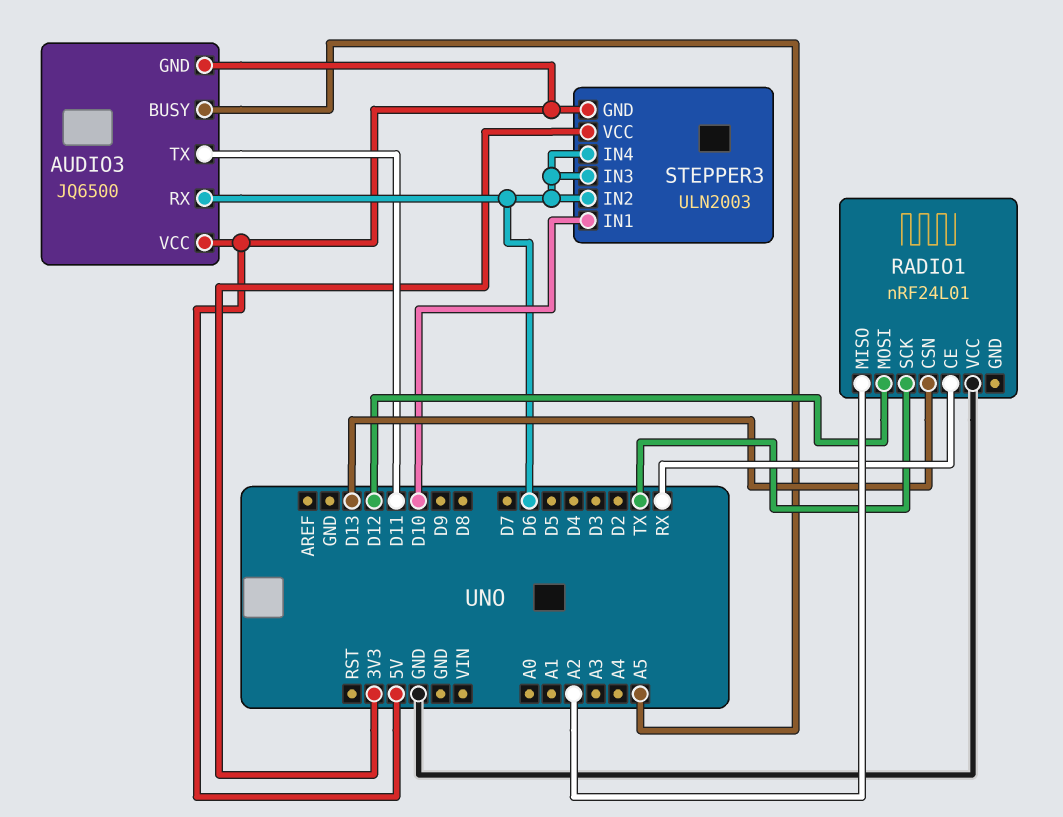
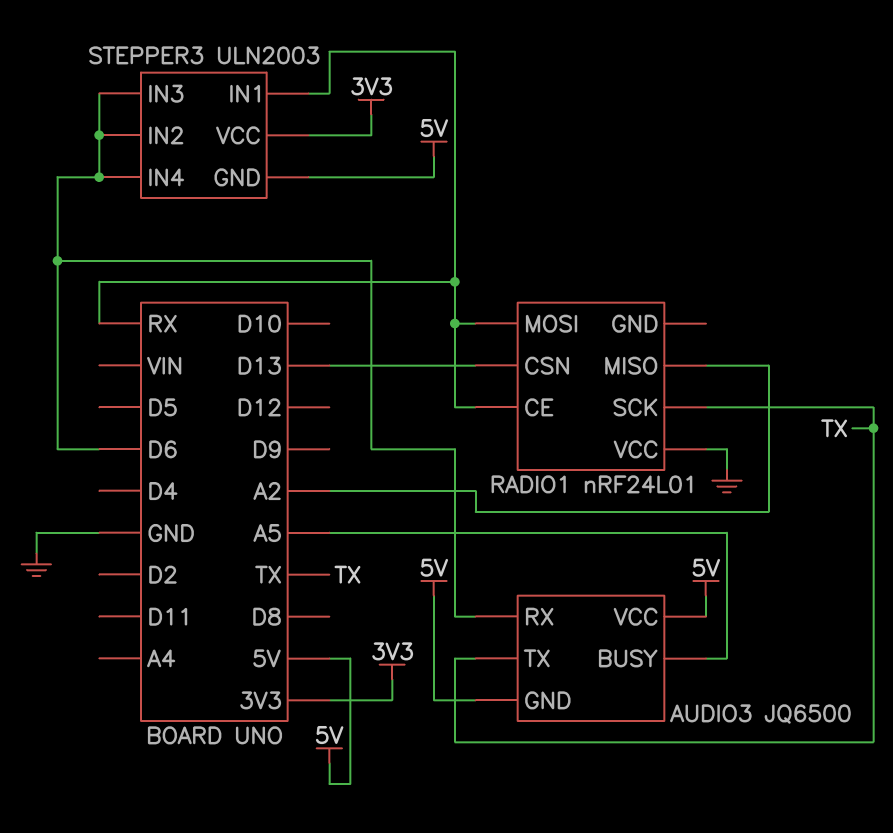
AUDIO3 pin TX: D11 -> TX
RADIO1 pin MOSI: D12 -> RX
STEPPER3 pin IN1: D10 -> RX

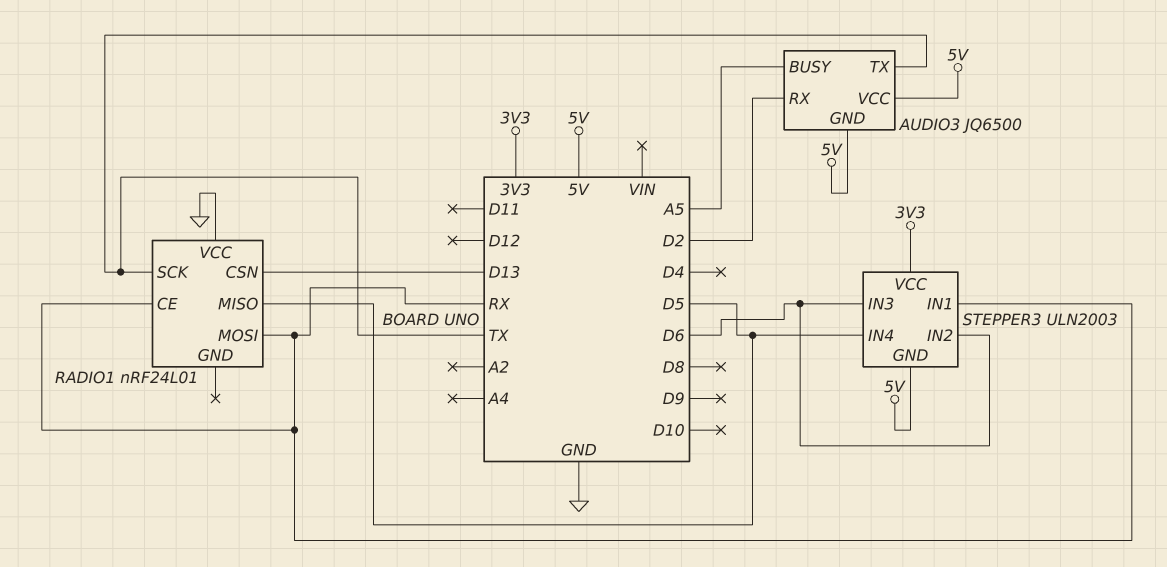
AUDIO3 pin RX: D6 -> D2
RADIO1 pin MISO: A2 -> D5
STEPPER3 pin IN4: D6 -> D5

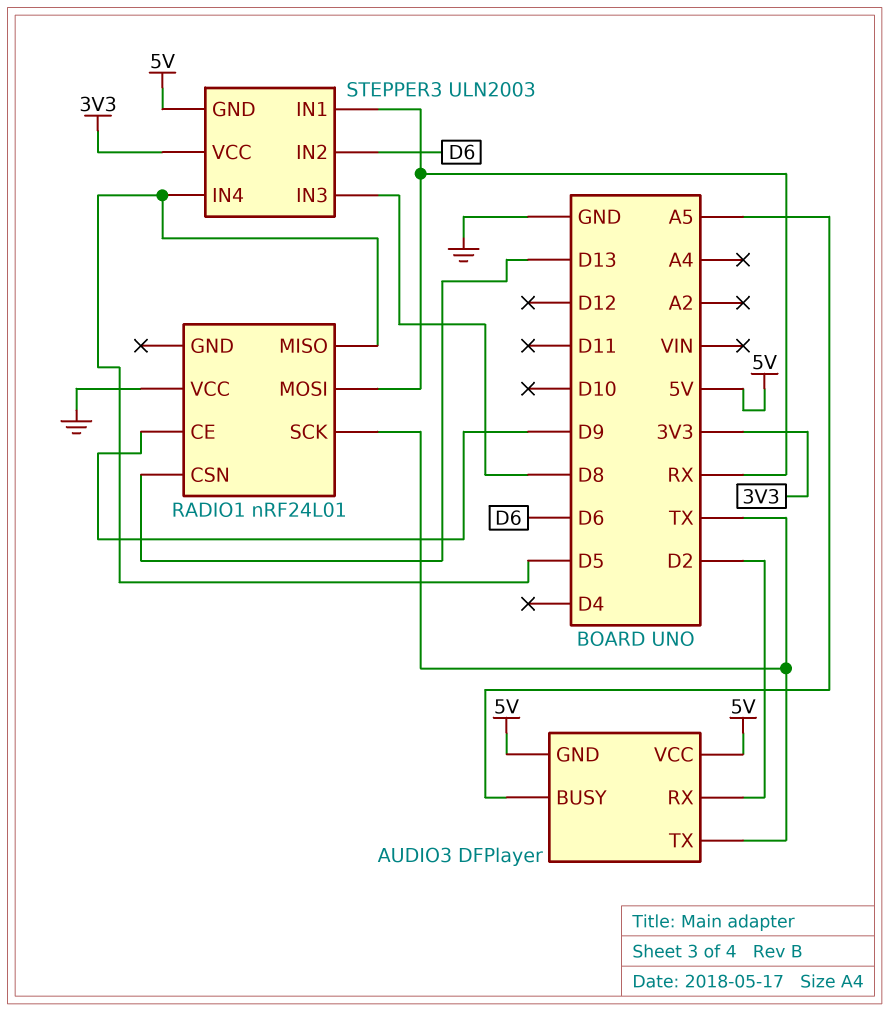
AUDIO3: JQ6500 -> DFPlayer
RADIO1 pin CE: RX -> D9
STEPPER3 pin IN3: D6 -> D8

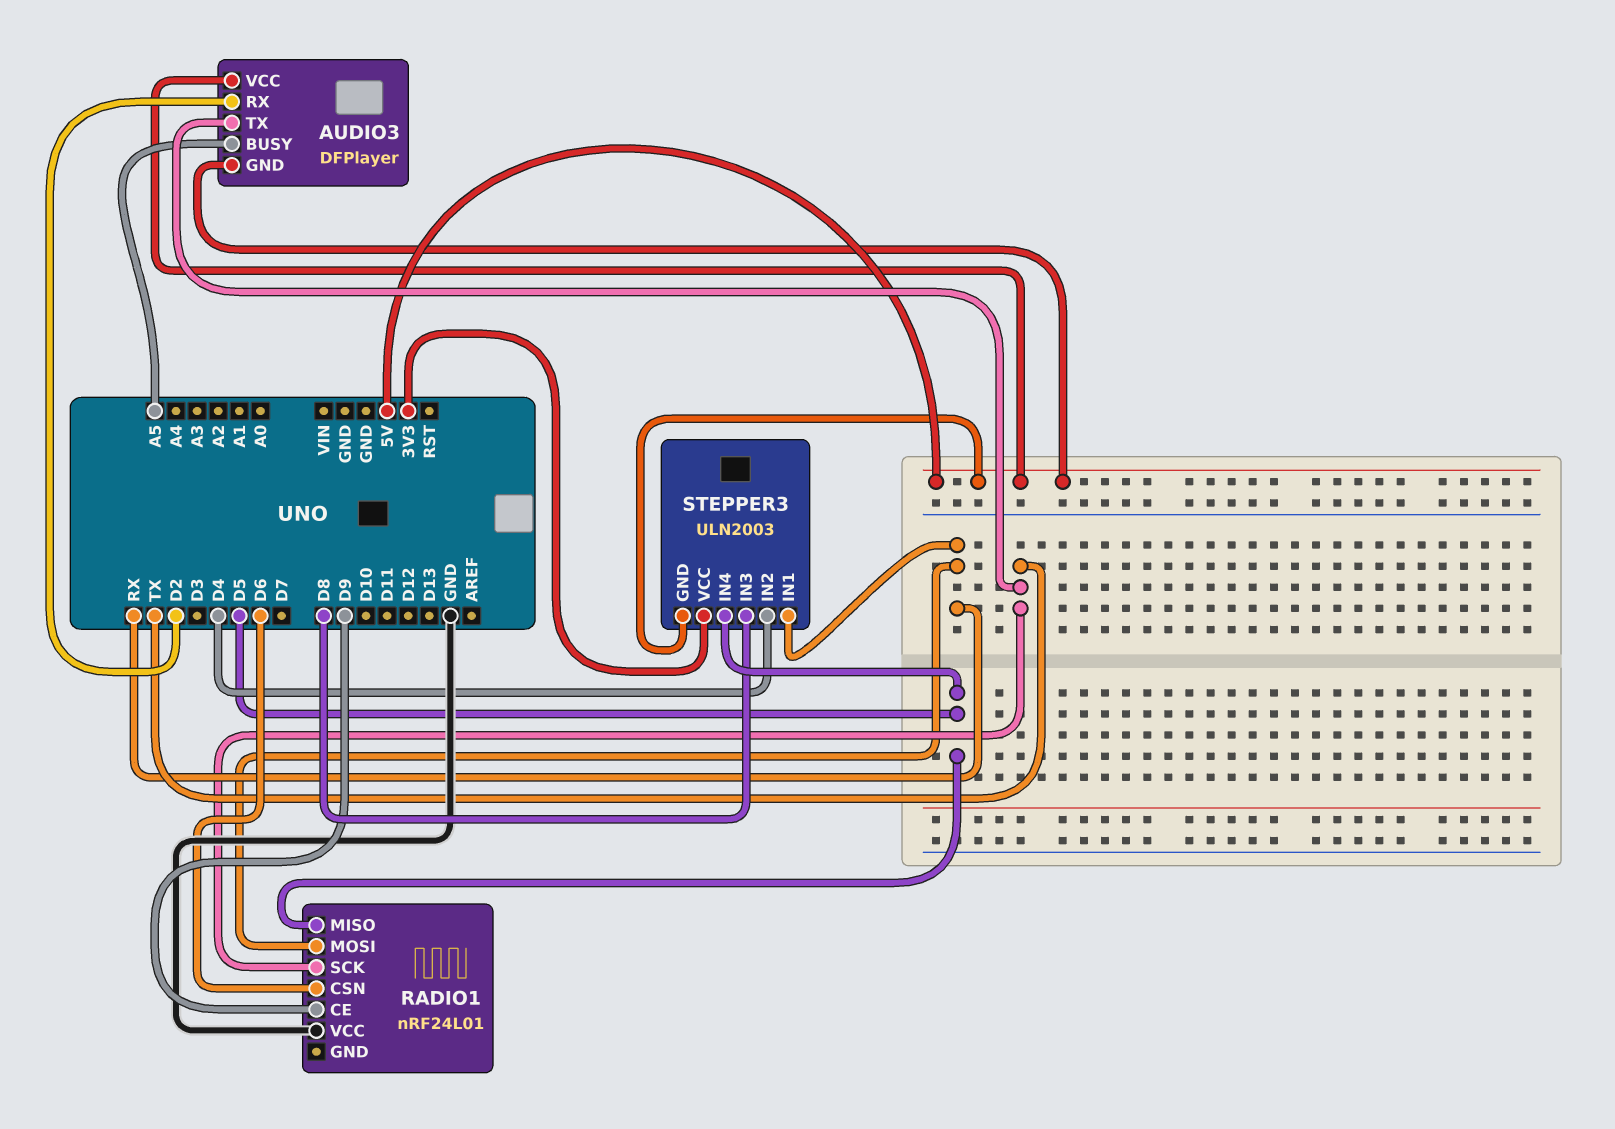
RADIO1 pin CSN: D13 -> D6
STEPPER3 pin IN2: D6 -> D4

